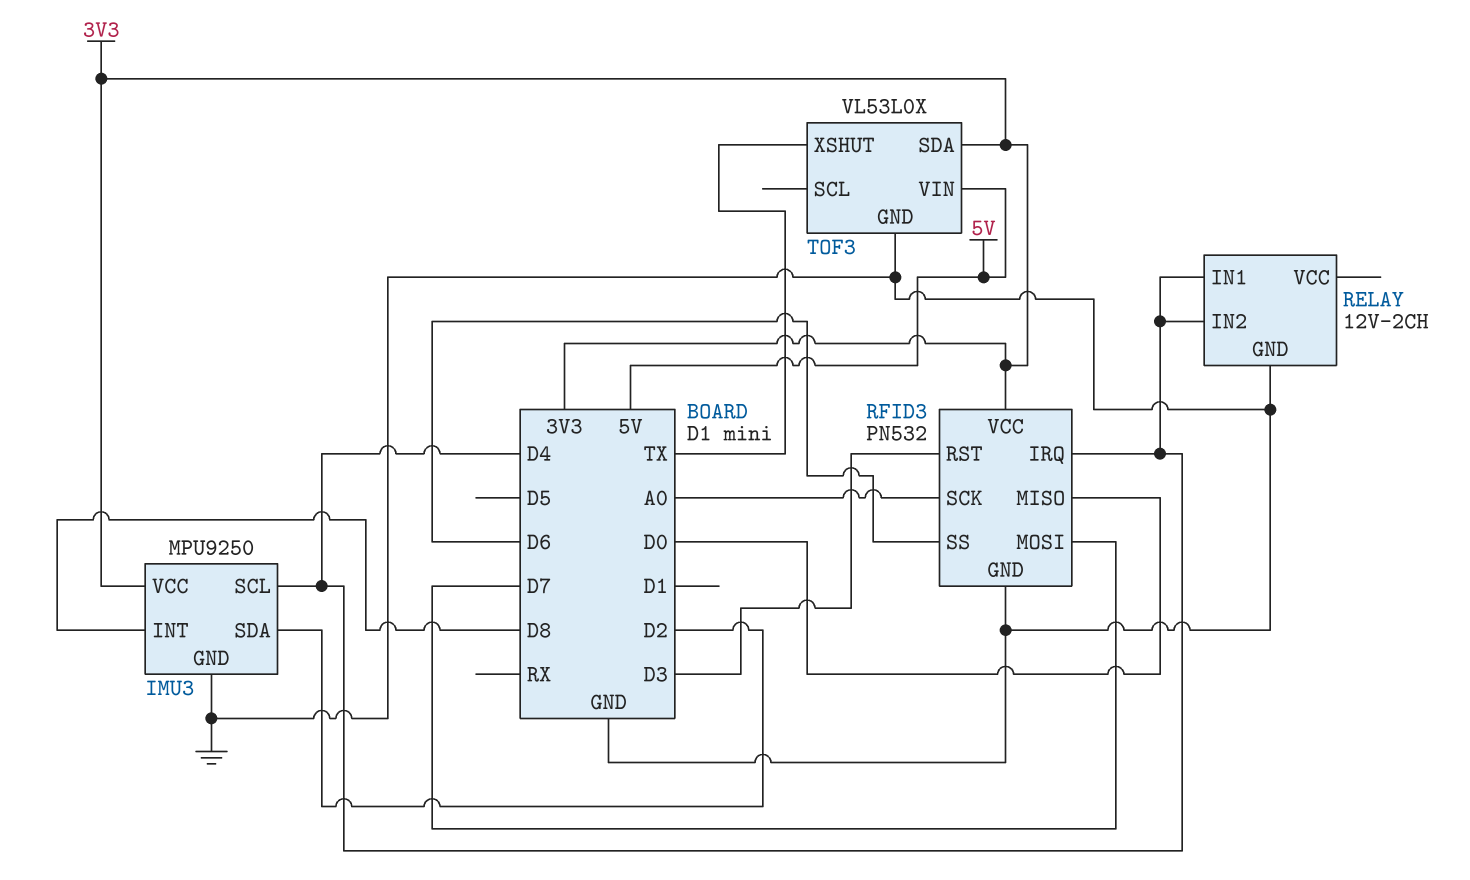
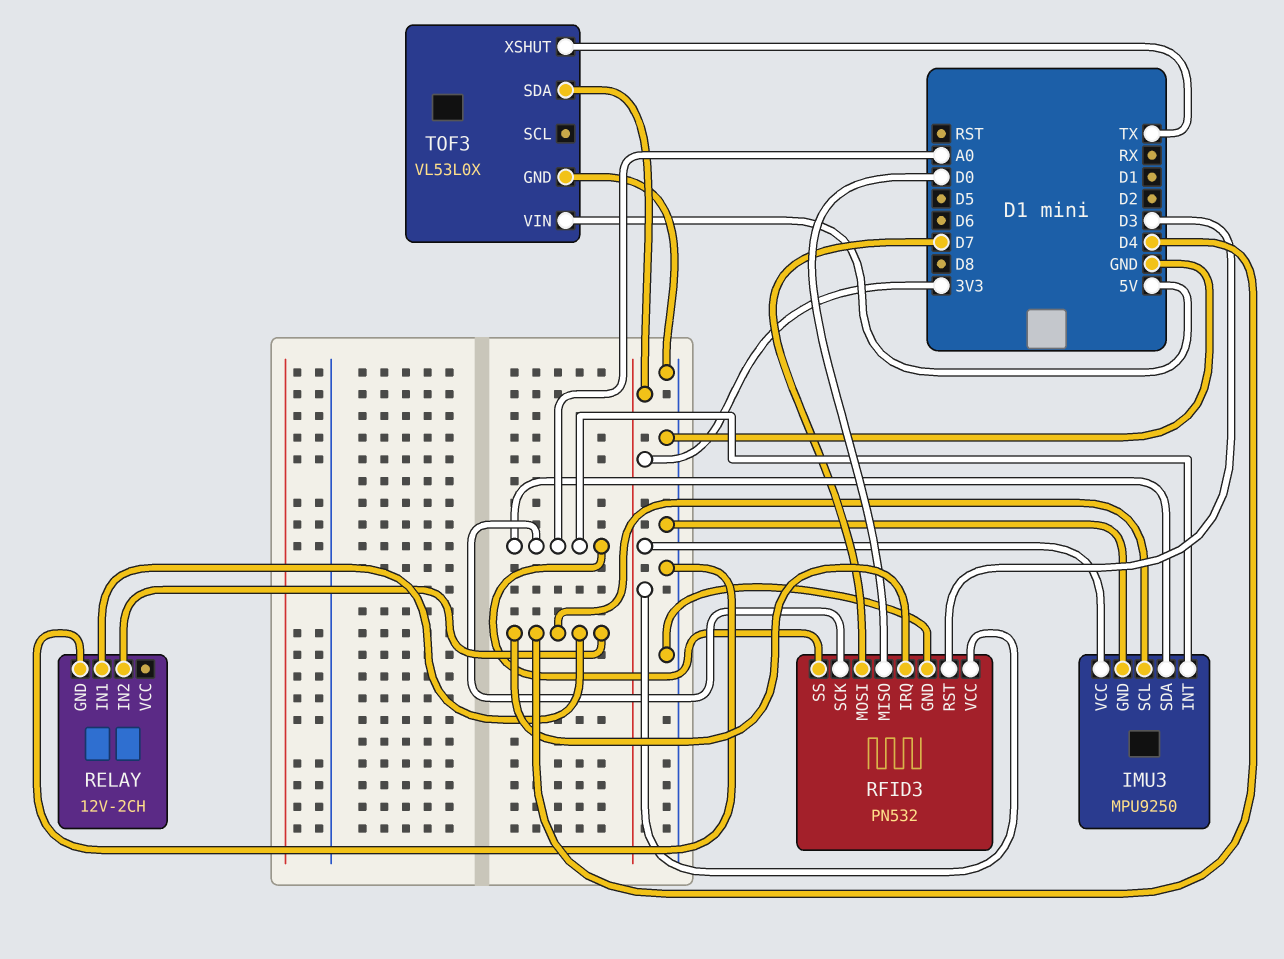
IMU3 pin INT: D8 -> A0
IMU3 pin SDA: D2 -> A0
RFID3 pin SS: D6 -> A0

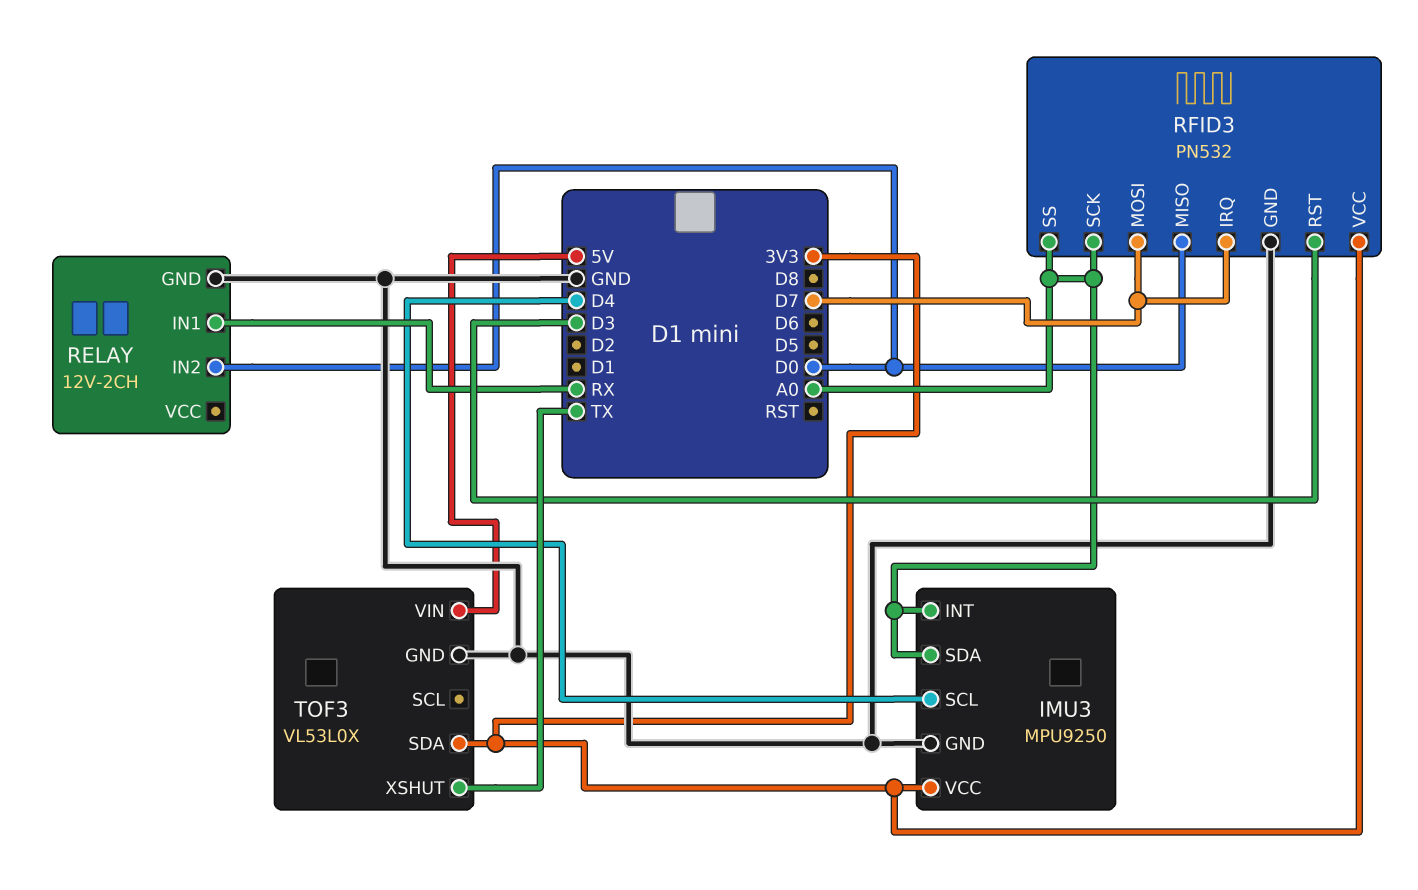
RELAY pin IN1: D4 -> RX
RELAY pin IN2: D4 -> D0
RFID3 pin IRQ: D4 -> D7

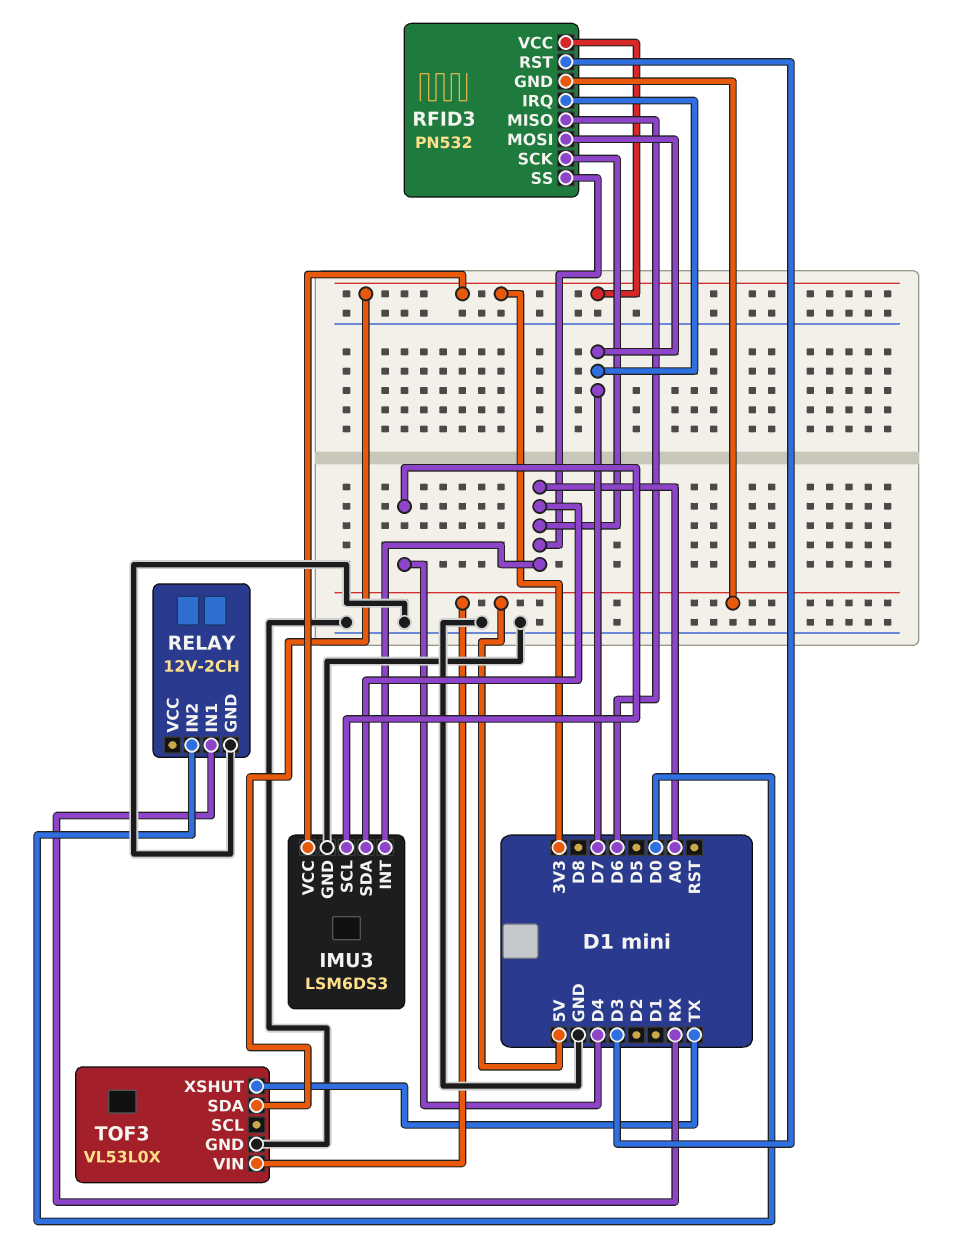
IMU3: MPU9250 -> LSM6DS3
RFID3 pin GND: GND -> 5V
RFID3 pin MISO: D0 -> D6

